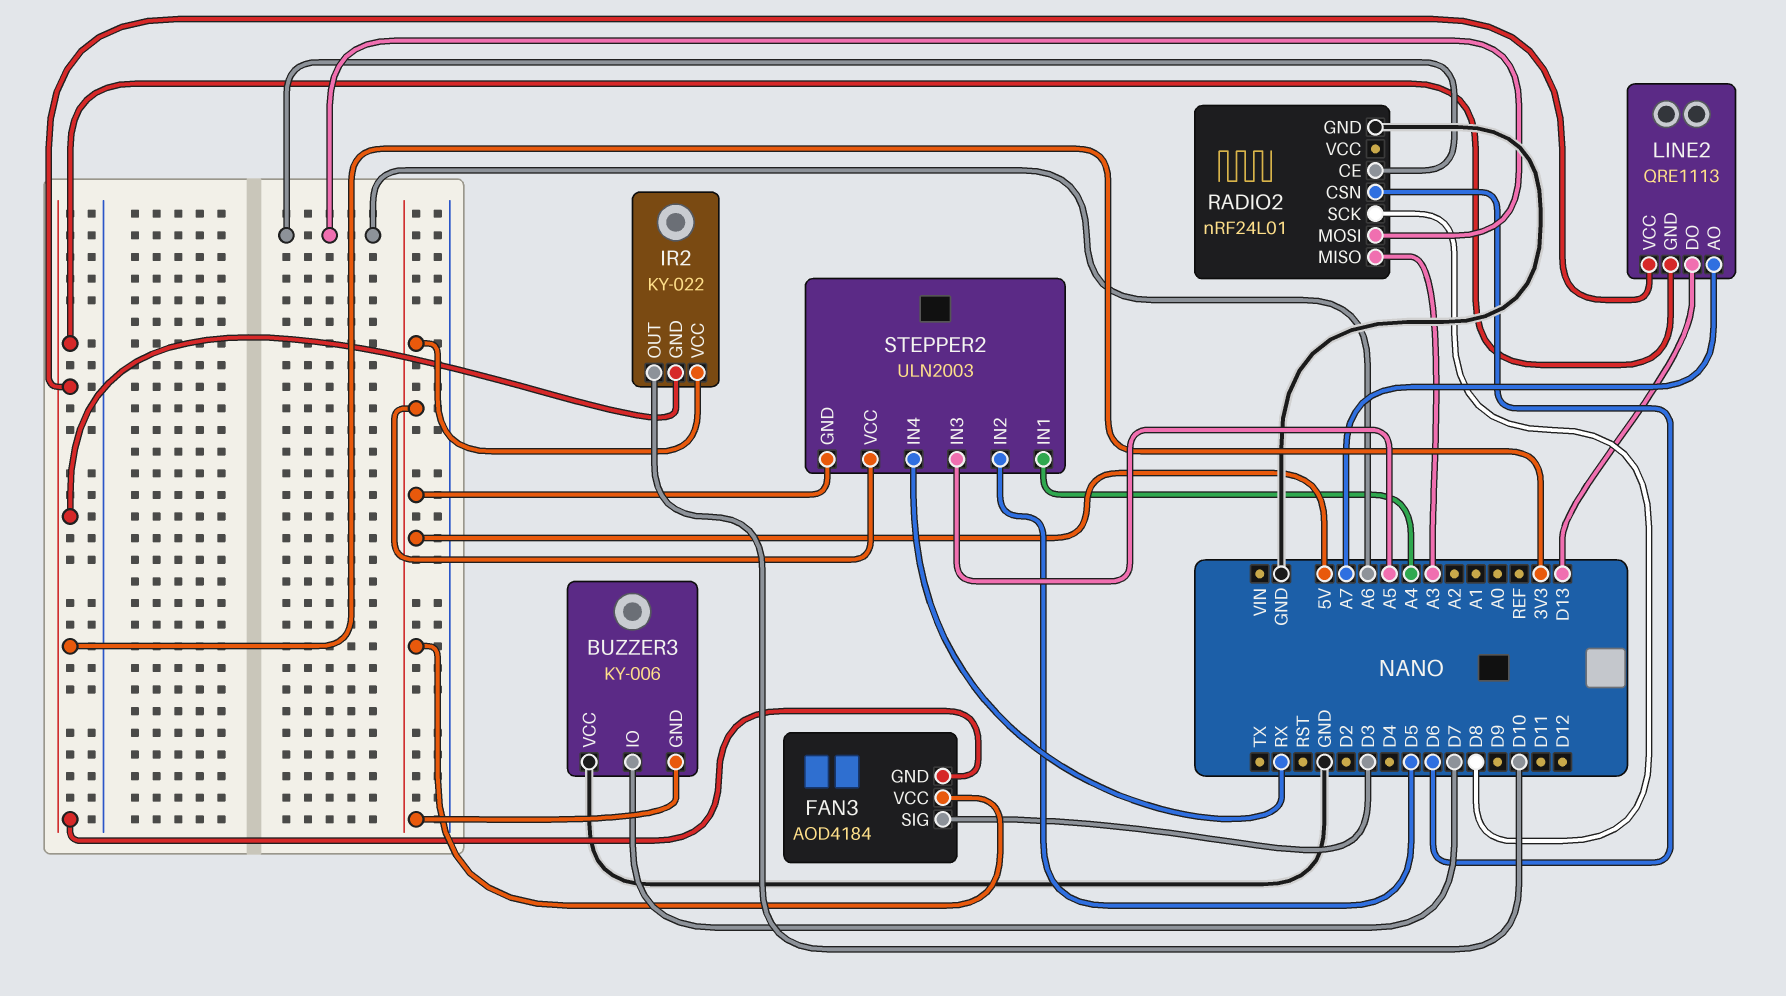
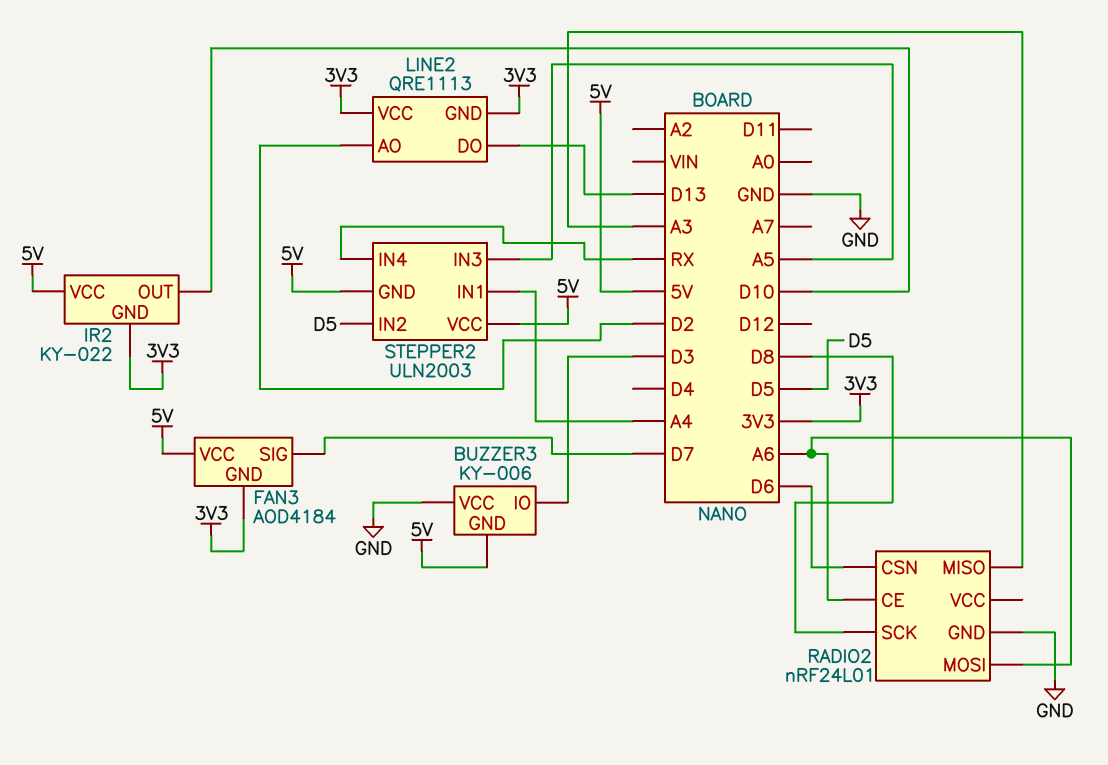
BUZZER3 pin IO: D7 -> D3
FAN3 pin SIG: D3 -> D7
LINE2 pin AO: A7 -> D2

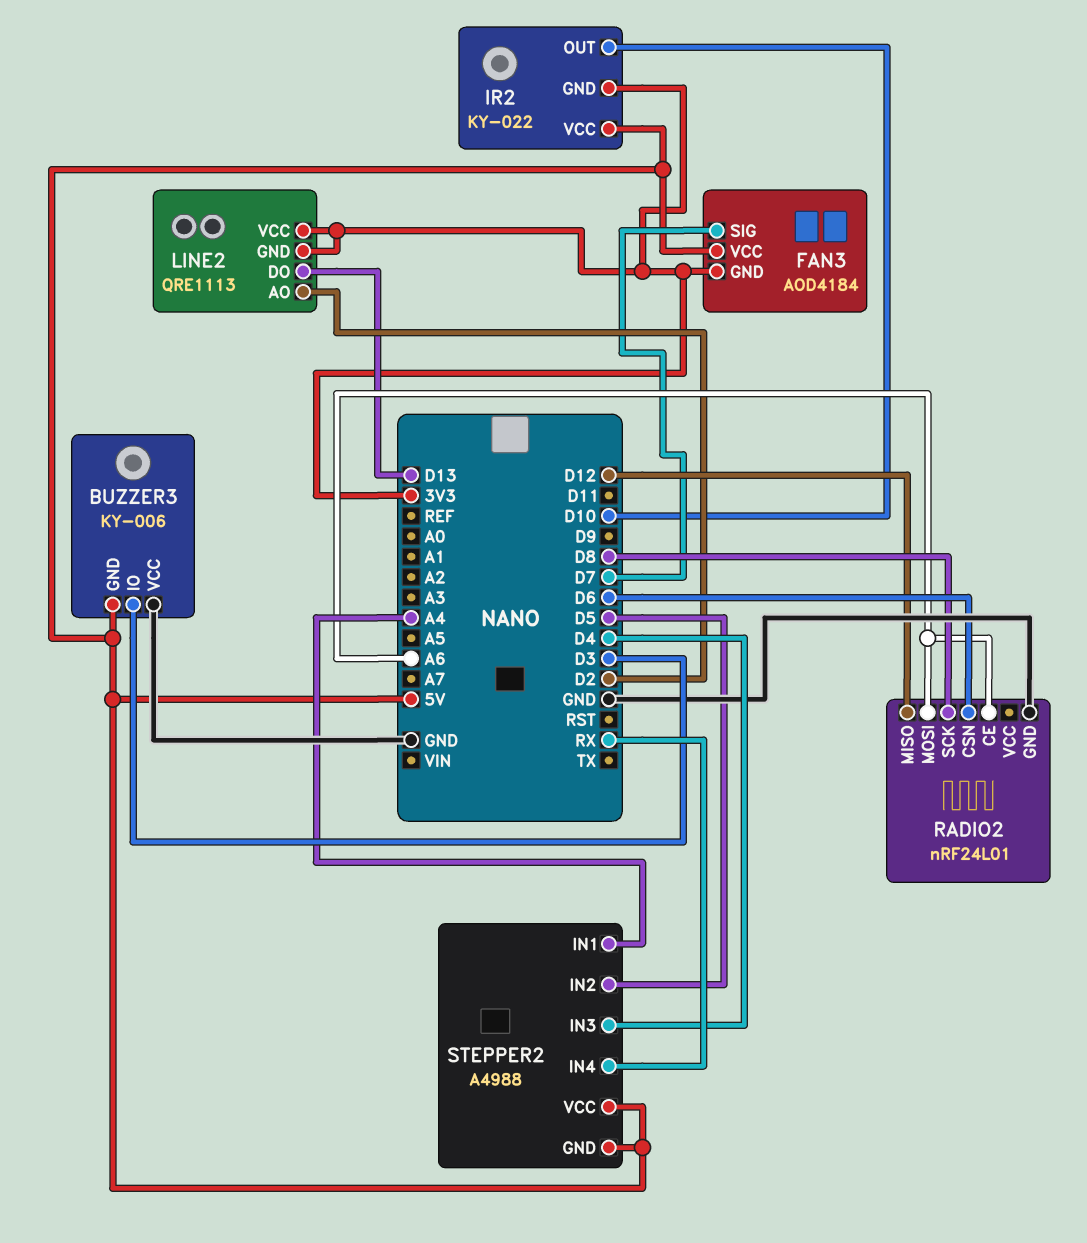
RADIO2 pin MISO: A3 -> D12
STEPPER2: ULN2003 -> A4988
STEPPER2 pin IN3: A5 -> D4

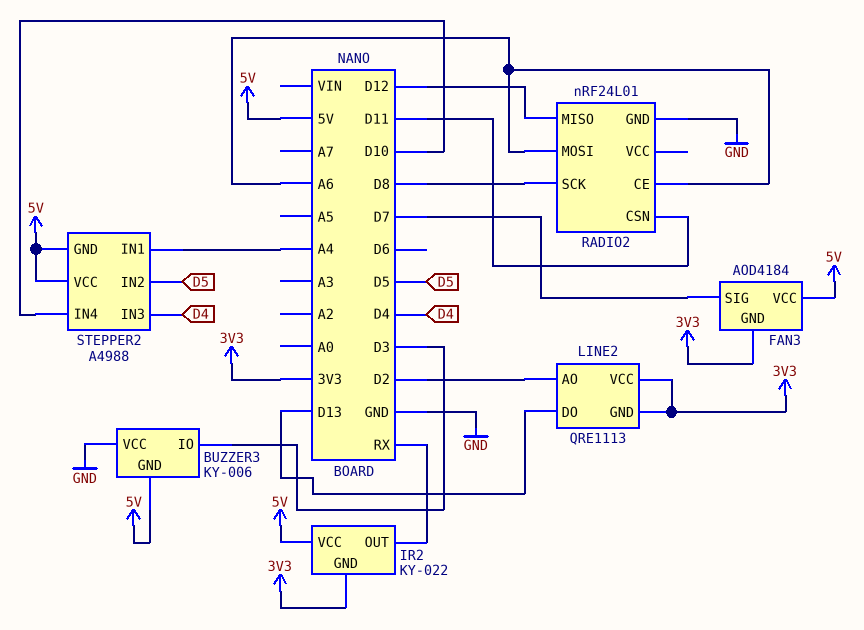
IR2 pin OUT: D10 -> RX
RADIO2 pin CSN: D6 -> D11
STEPPER2 pin IN4: RX -> D10

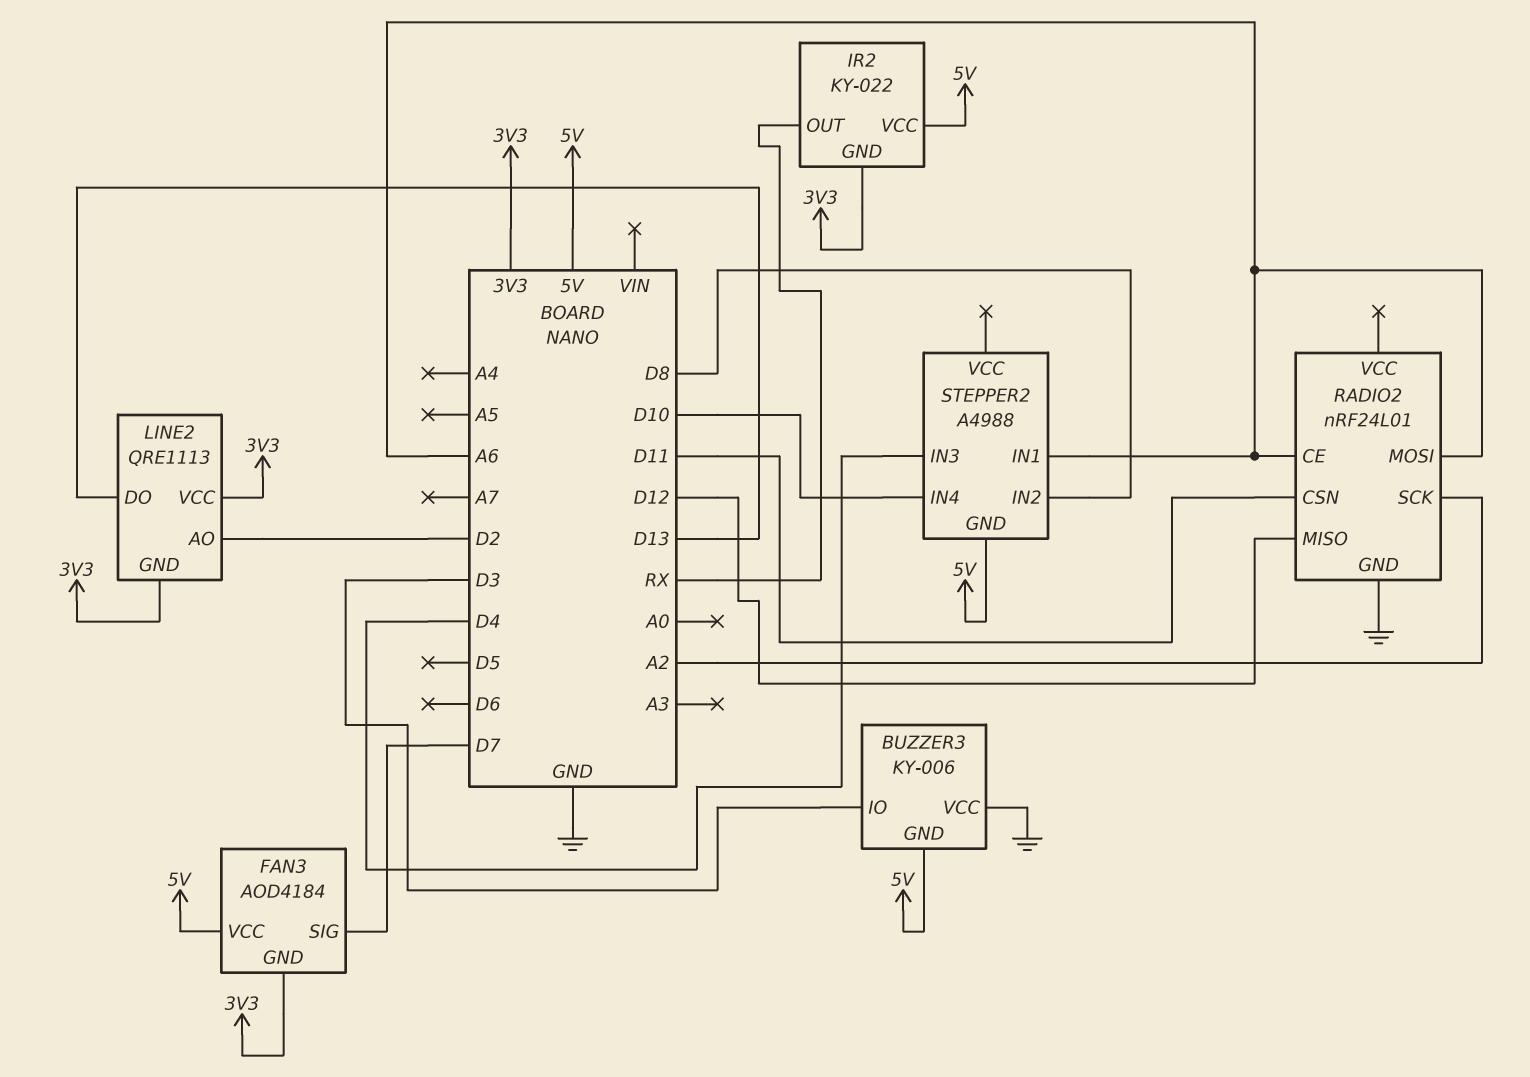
RADIO2 pin SCK: D8 -> A2
STEPPER2 pin IN1: A4 -> A6
STEPPER2 pin IN2: D5 -> D8
STEPPER2 pin VCC: 5V -> none

